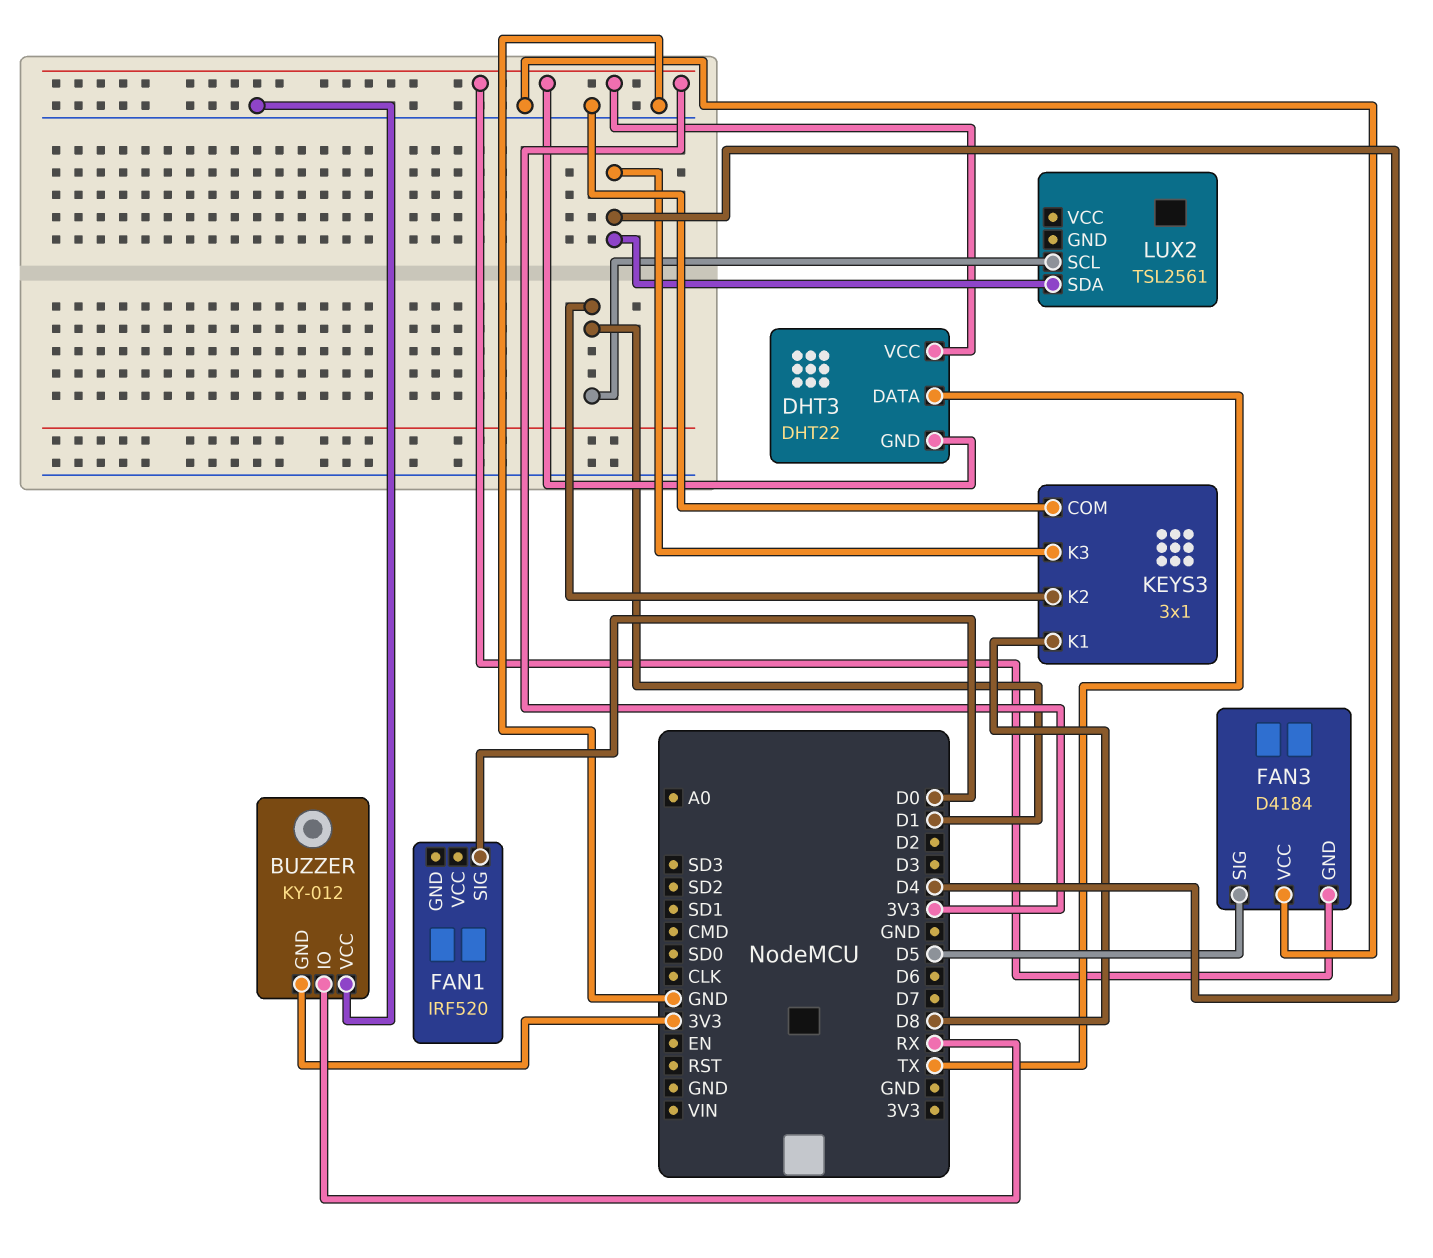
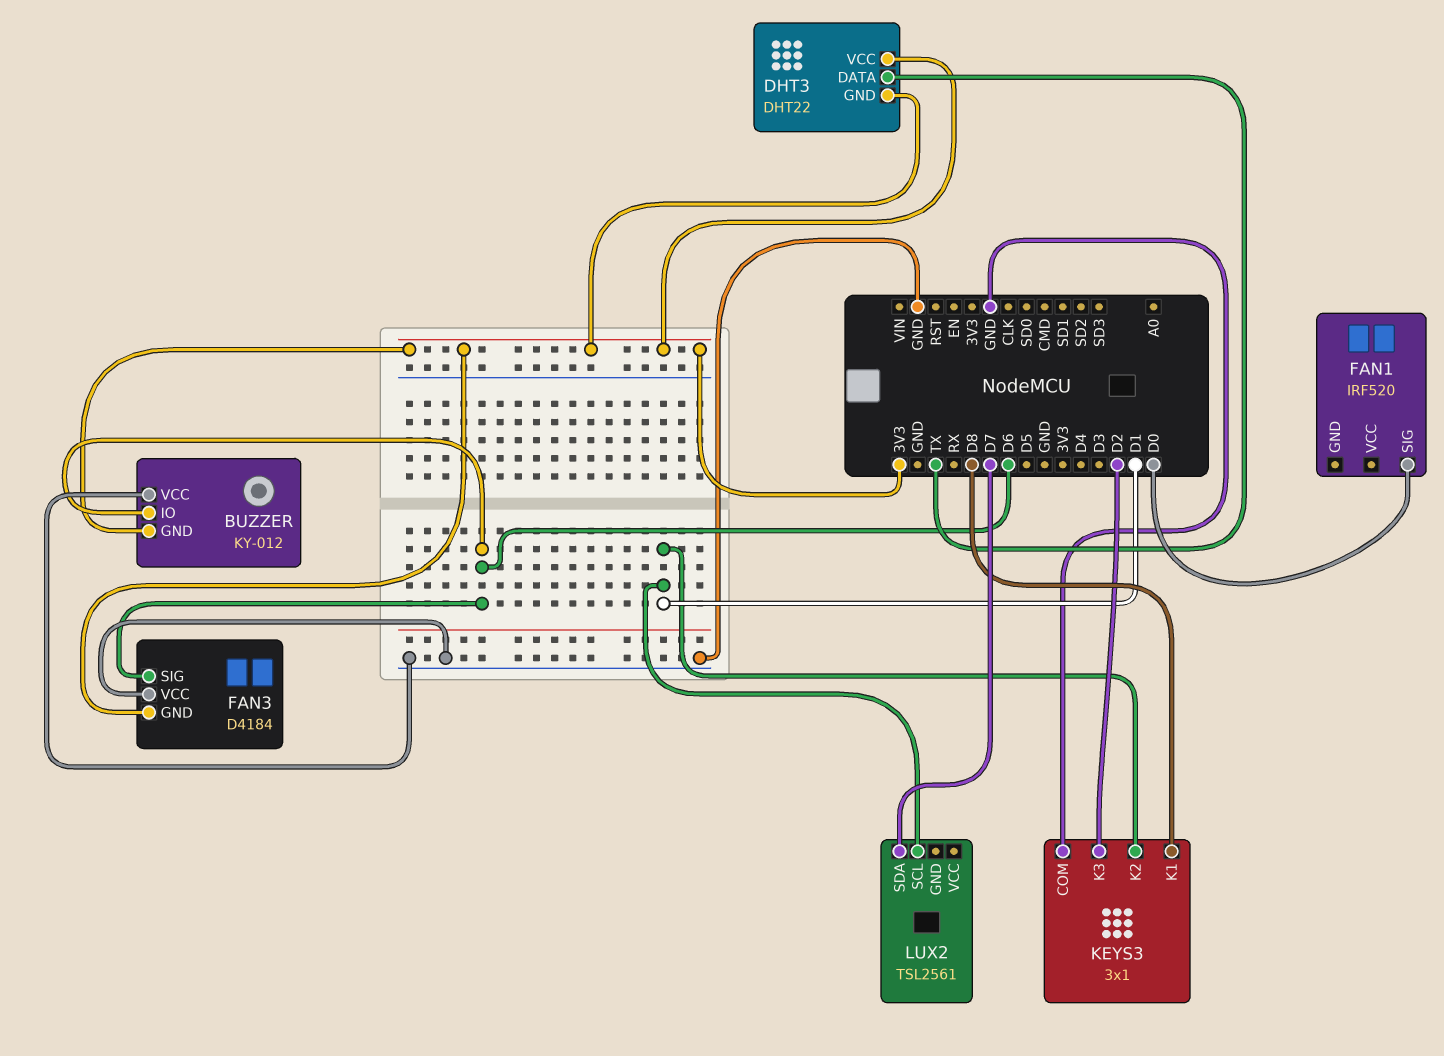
BUZZER pin IO: RX -> D6
FAN3 pin SIG: D5 -> D6
KEYS3 pin K3: D4 -> D2
LUX2 pin SDA: D4 -> D7

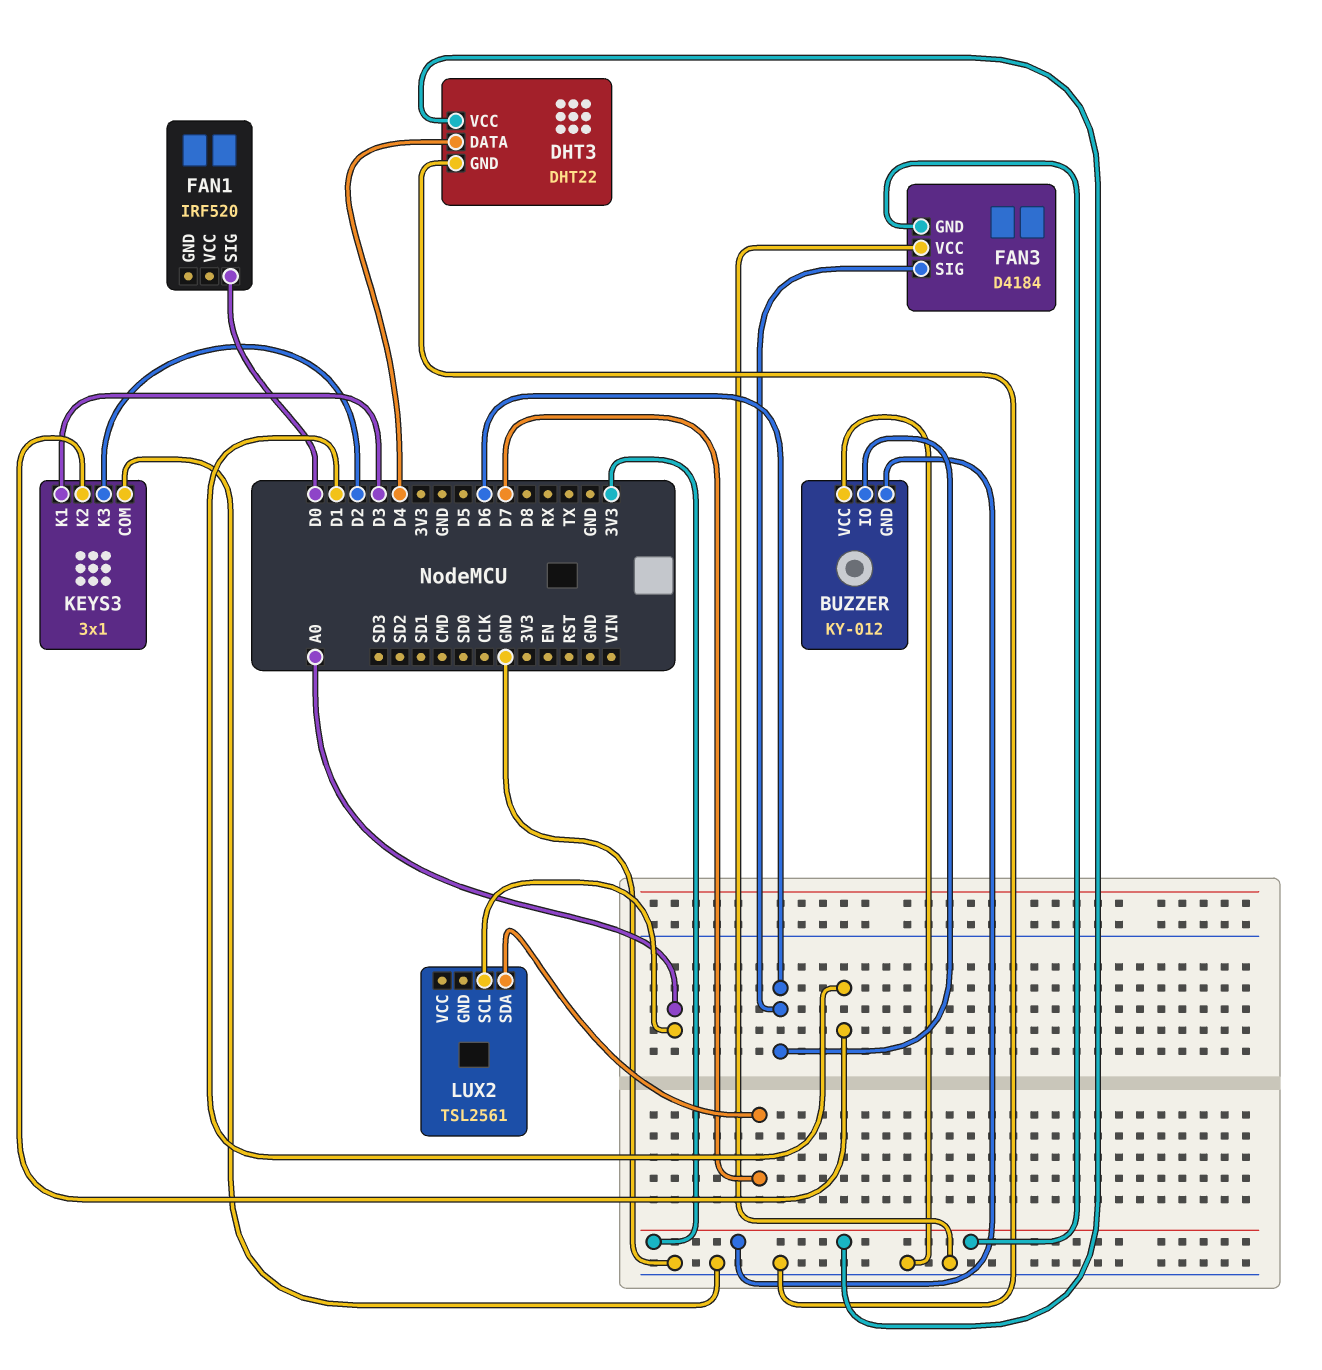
DHT3 pin DATA: TX -> D4
DHT3 pin GND: 3V3 -> GND
KEYS3 pin K1: D8 -> D3
LUX2 pin SCL: D1 -> A0

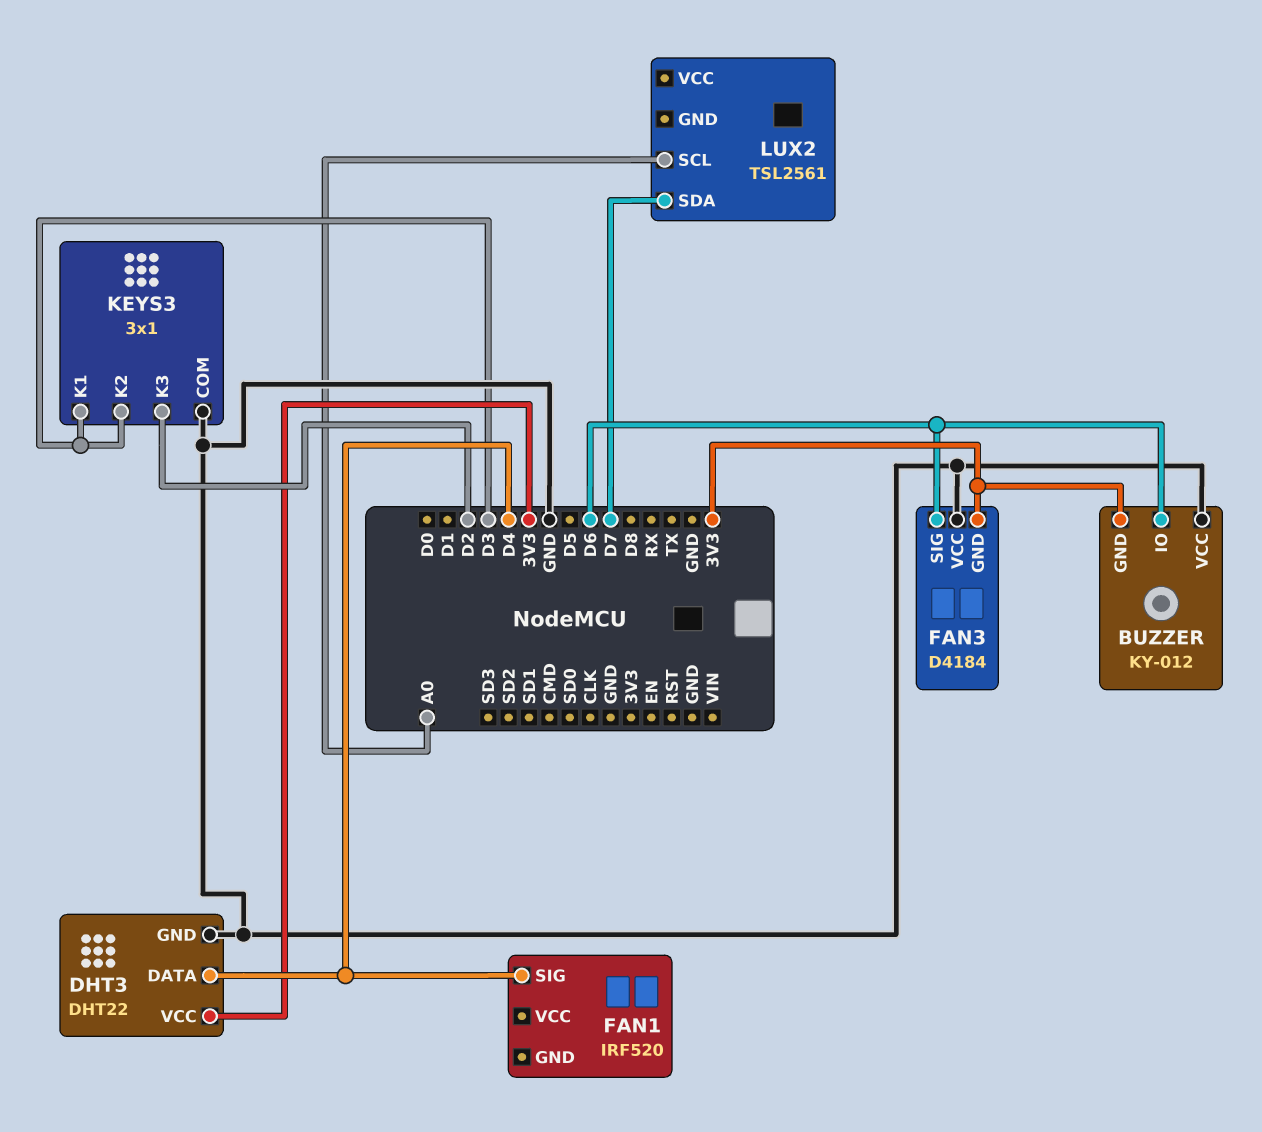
FAN1 pin SIG: D0 -> D4
KEYS3 pin K2: D1 -> D3

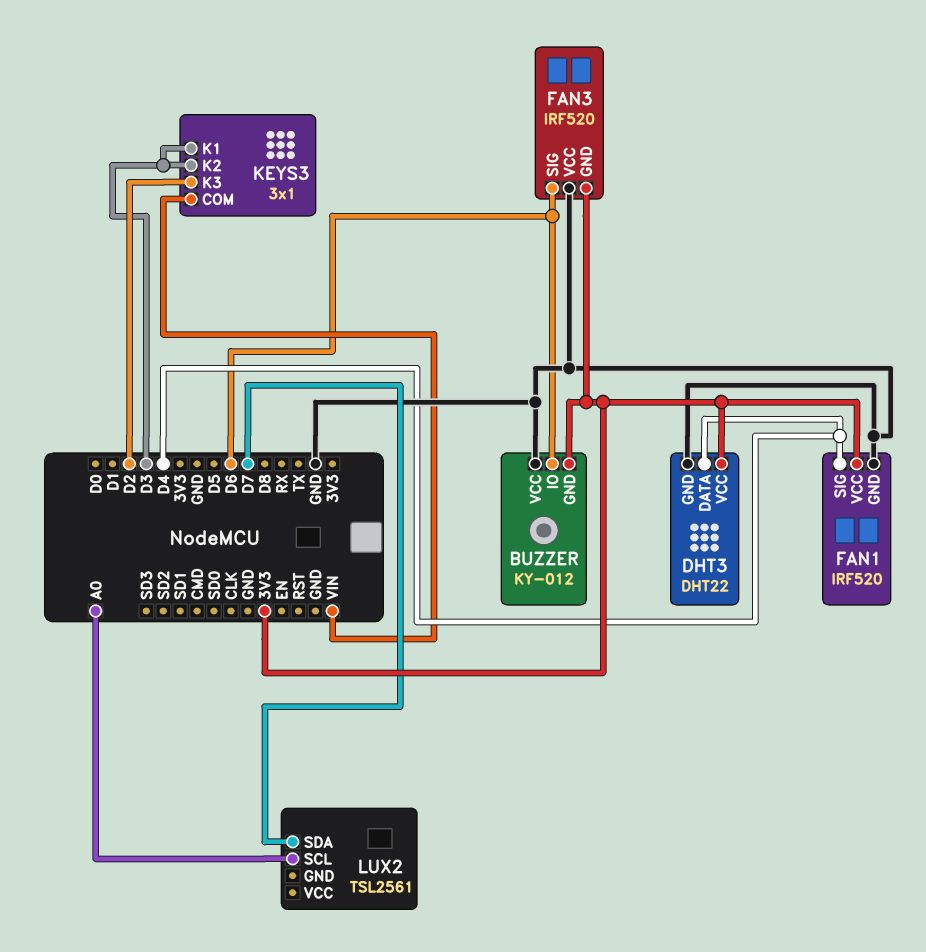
FAN1 pin GND: none -> GND
FAN1 pin VCC: none -> 3V3
FAN3: D4184 -> IRF520
KEYS3 pin COM: GND -> VIN

